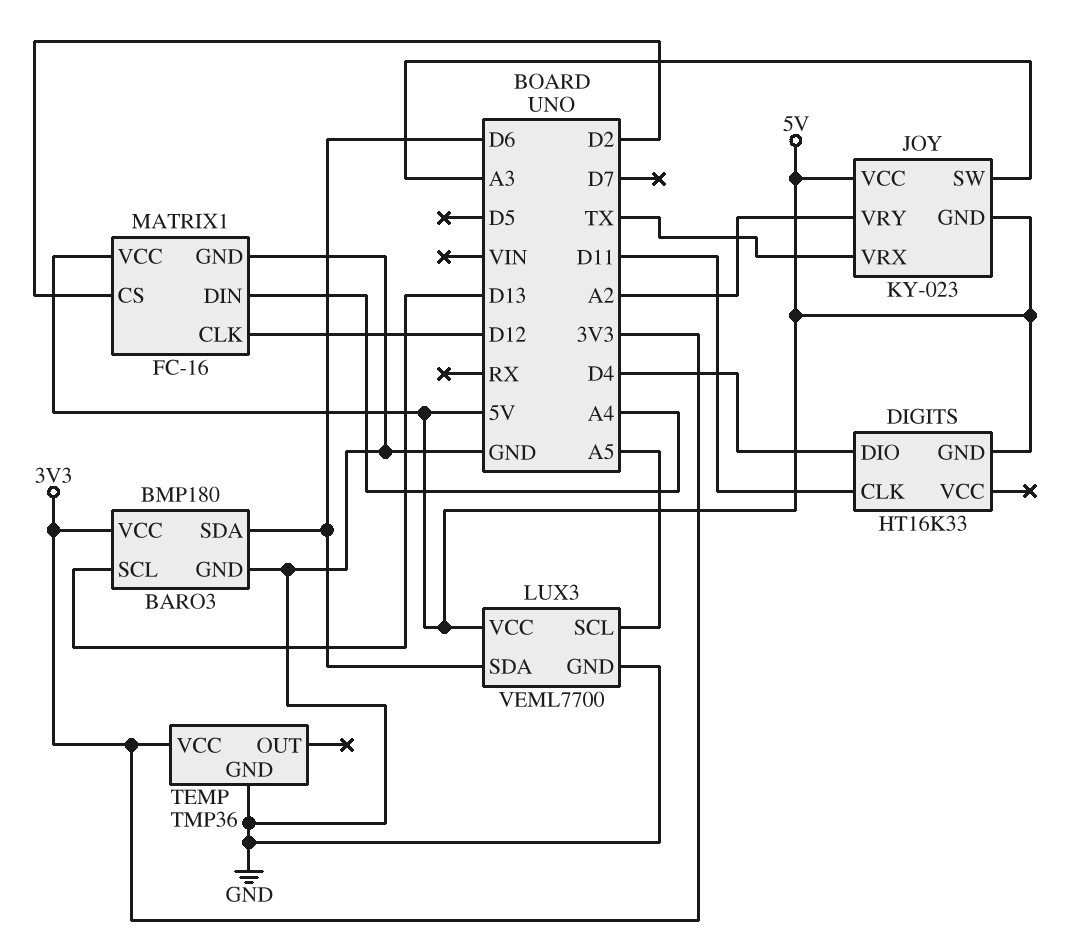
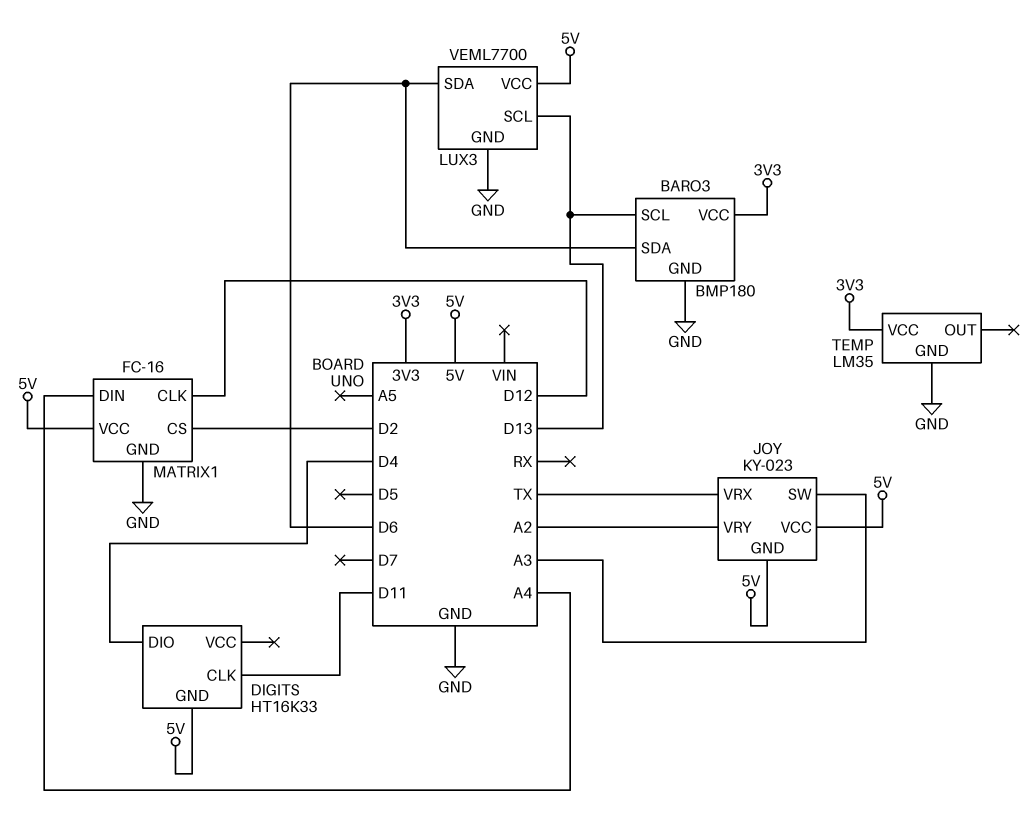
LUX3 pin SCL: A5 -> D13
TEMP: TMP36 -> LM35

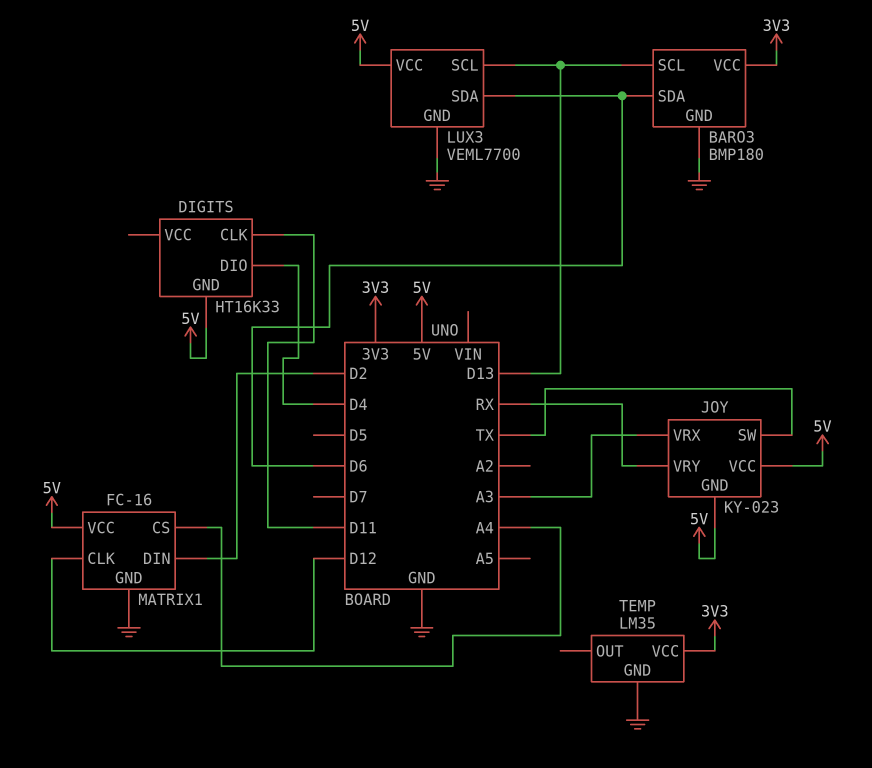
JOY pin SW: A3 -> TX
JOY pin VRX: TX -> A3
JOY pin VRY: A2 -> RX
MATRIX1 pin CS: D2 -> A4
MATRIX1 pin DIN: A4 -> D2

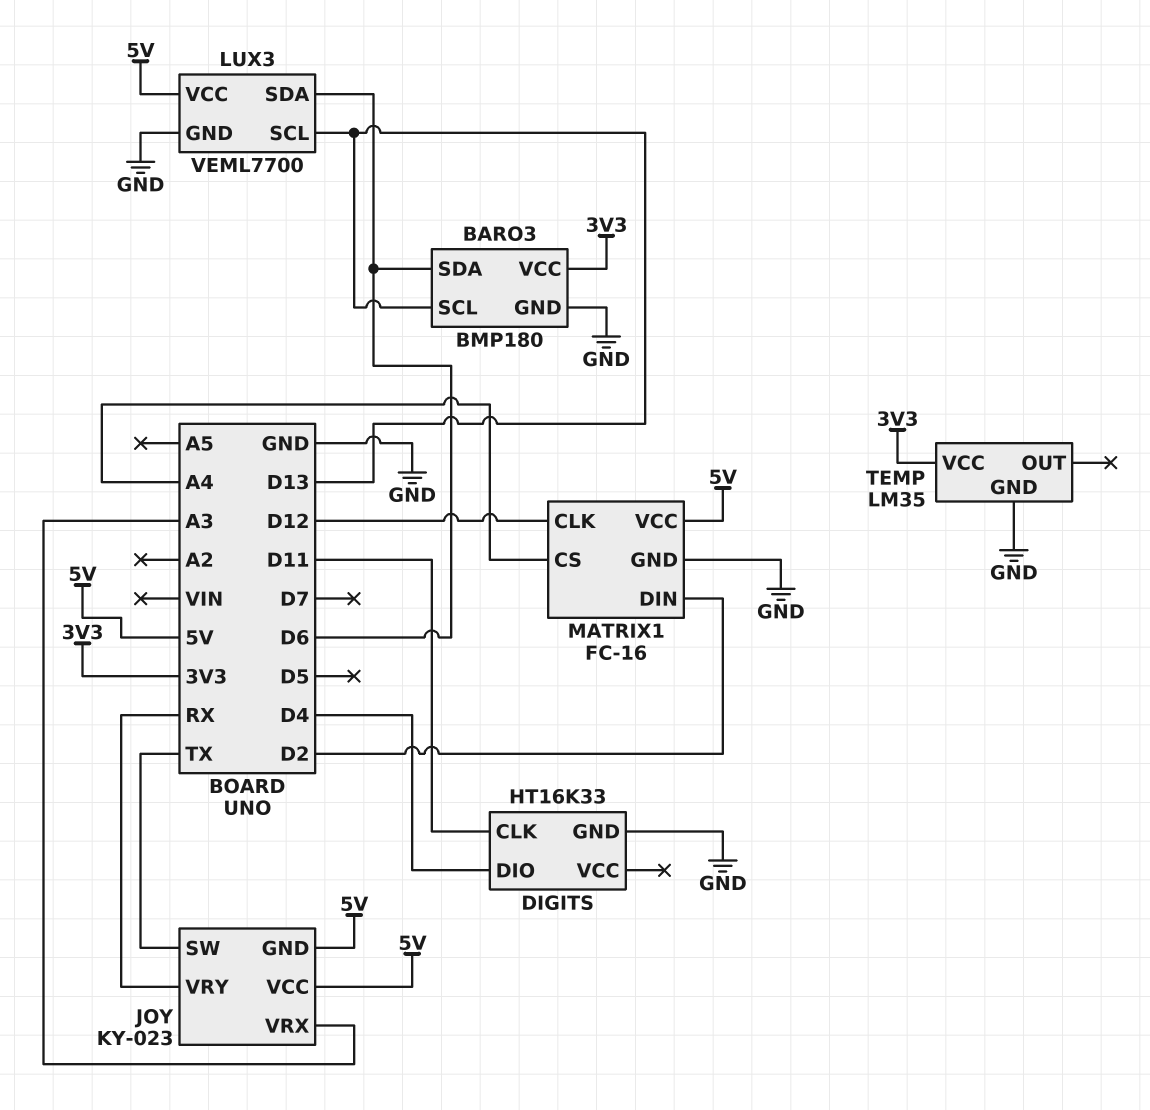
DIGITS pin GND: 5V -> GND

